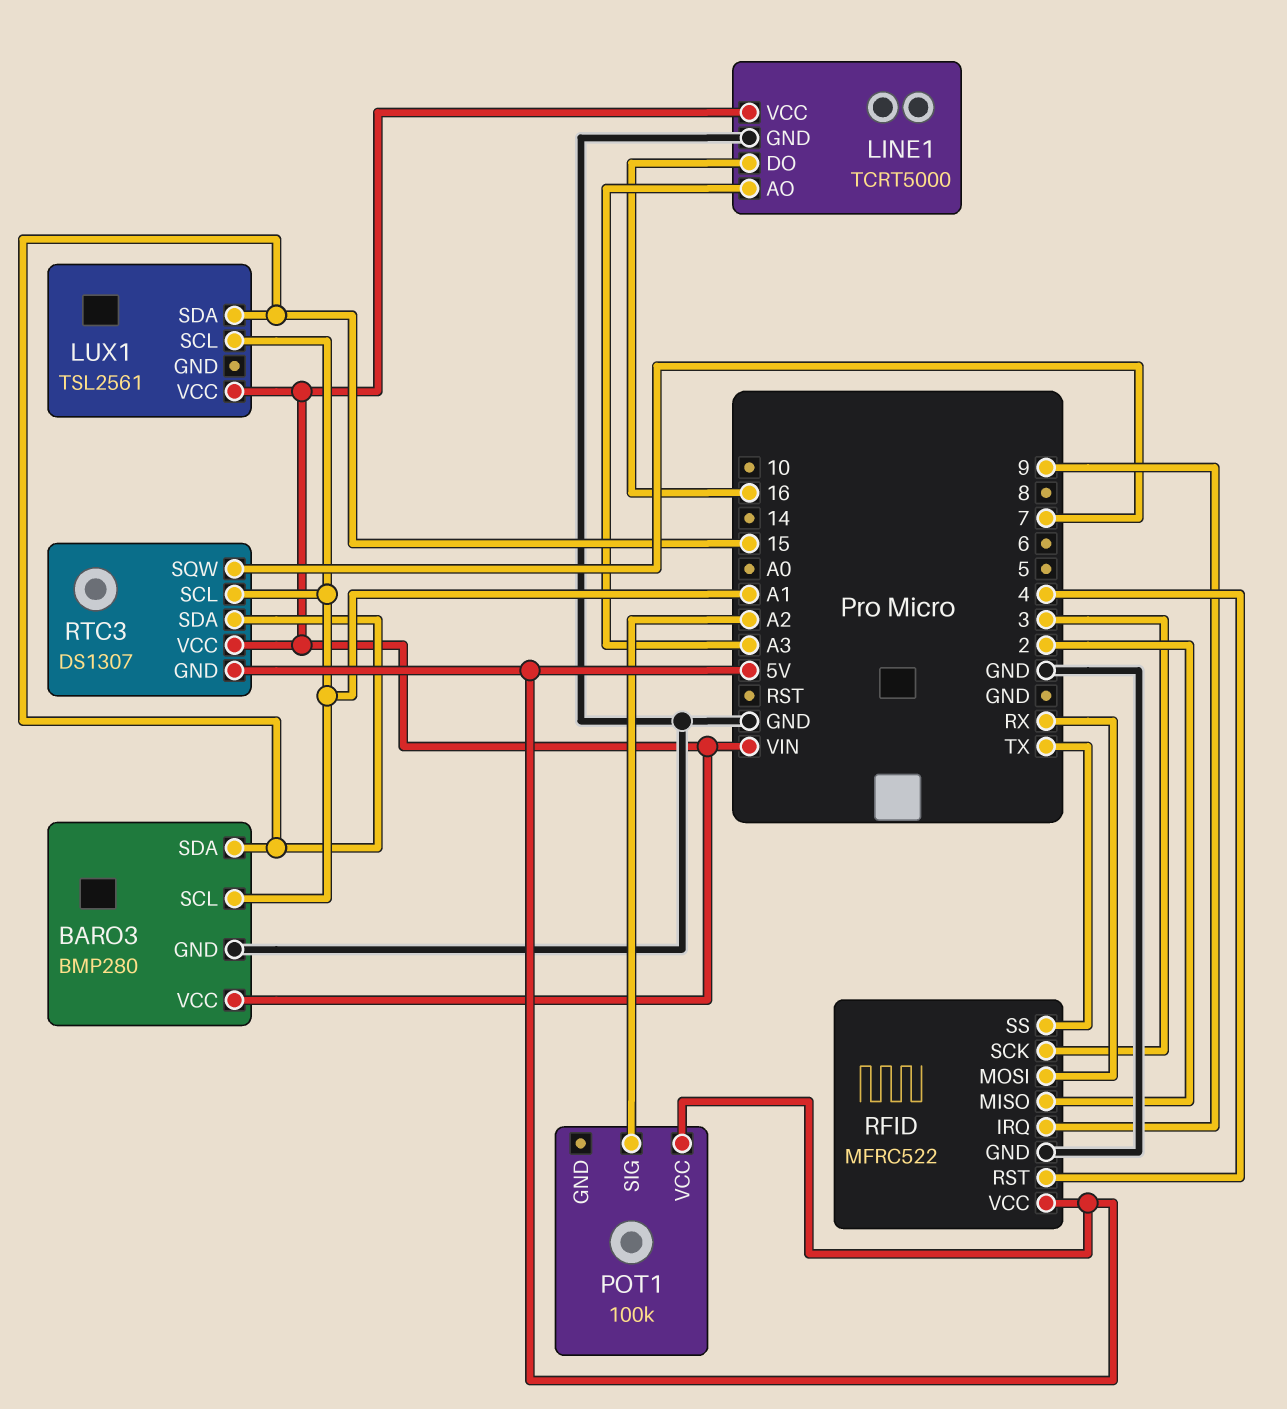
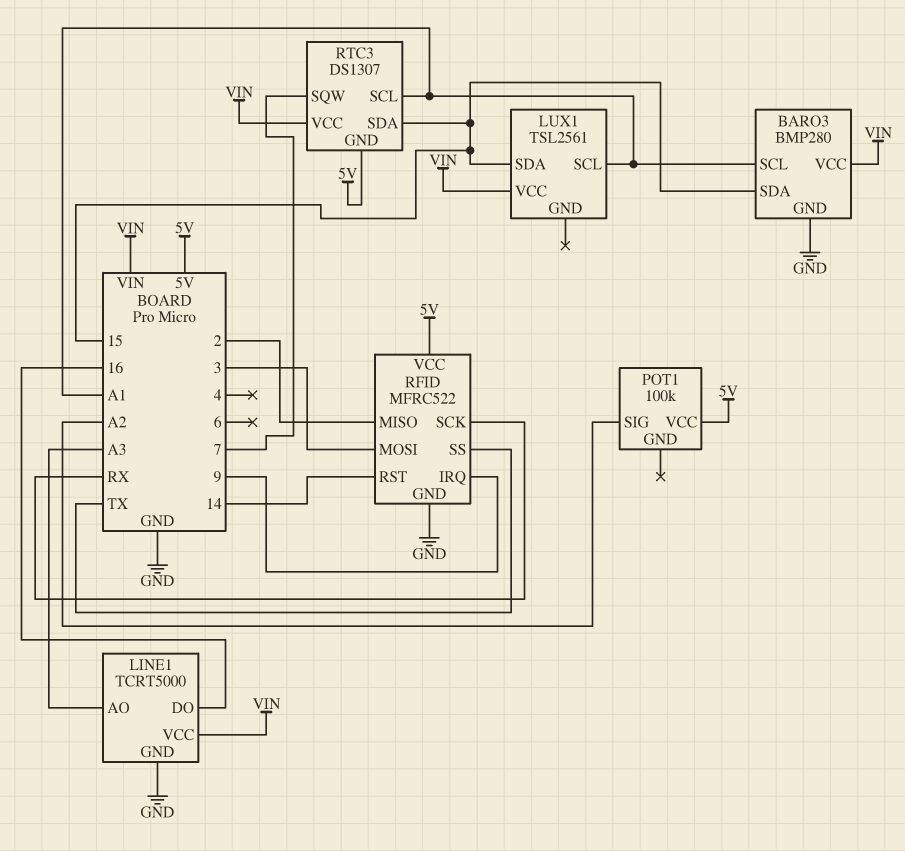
RFID pin MOSI: RX -> 3
RFID pin RST: 4 -> 14
RFID pin SCK: 3 -> RX

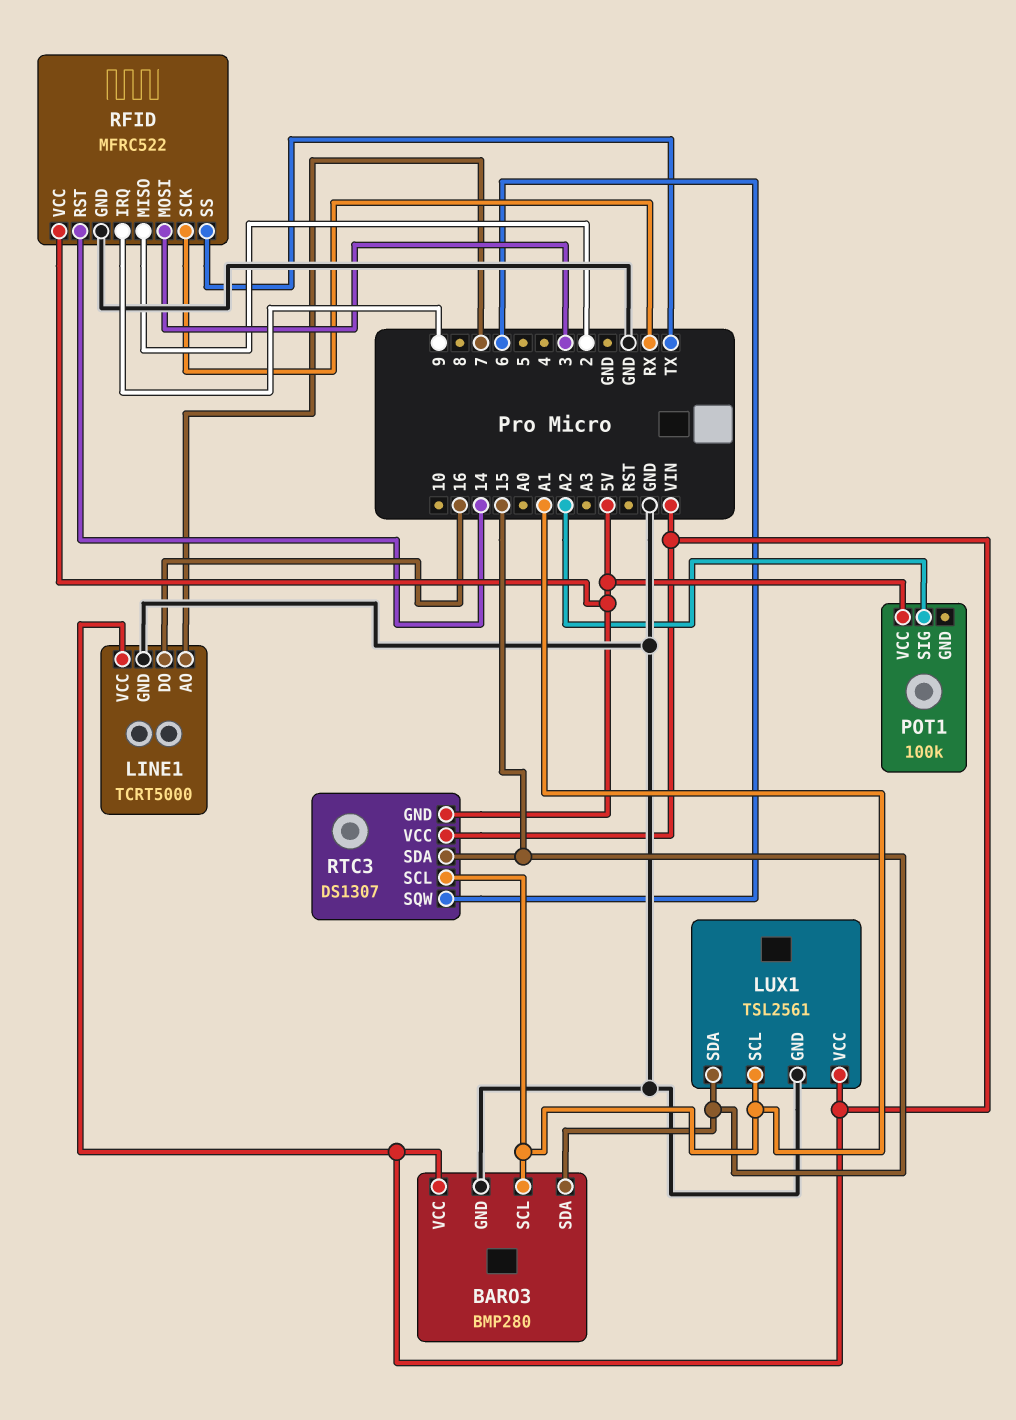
LINE1 pin AO: A3 -> 7
LUX1 pin GND: none -> GND
RTC3 pin SQW: 7 -> 6

